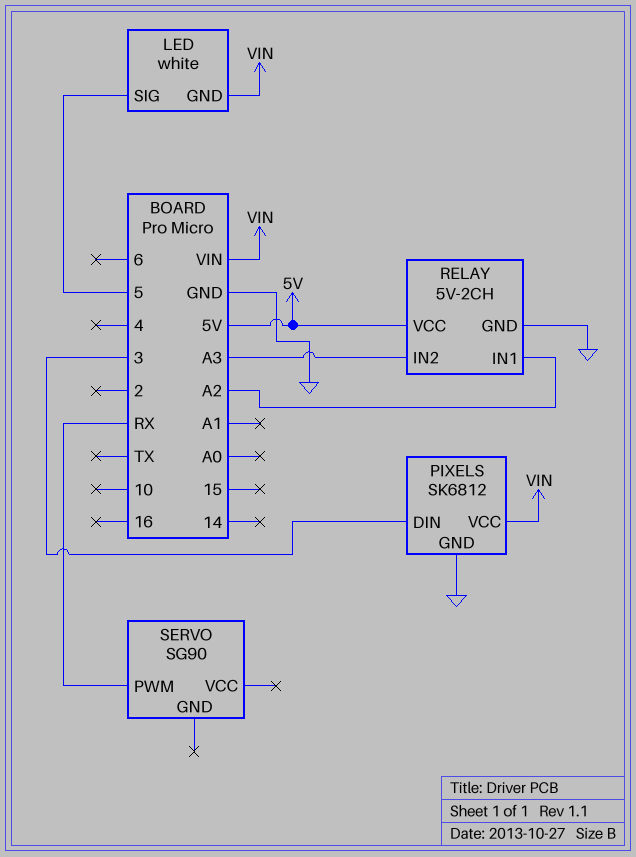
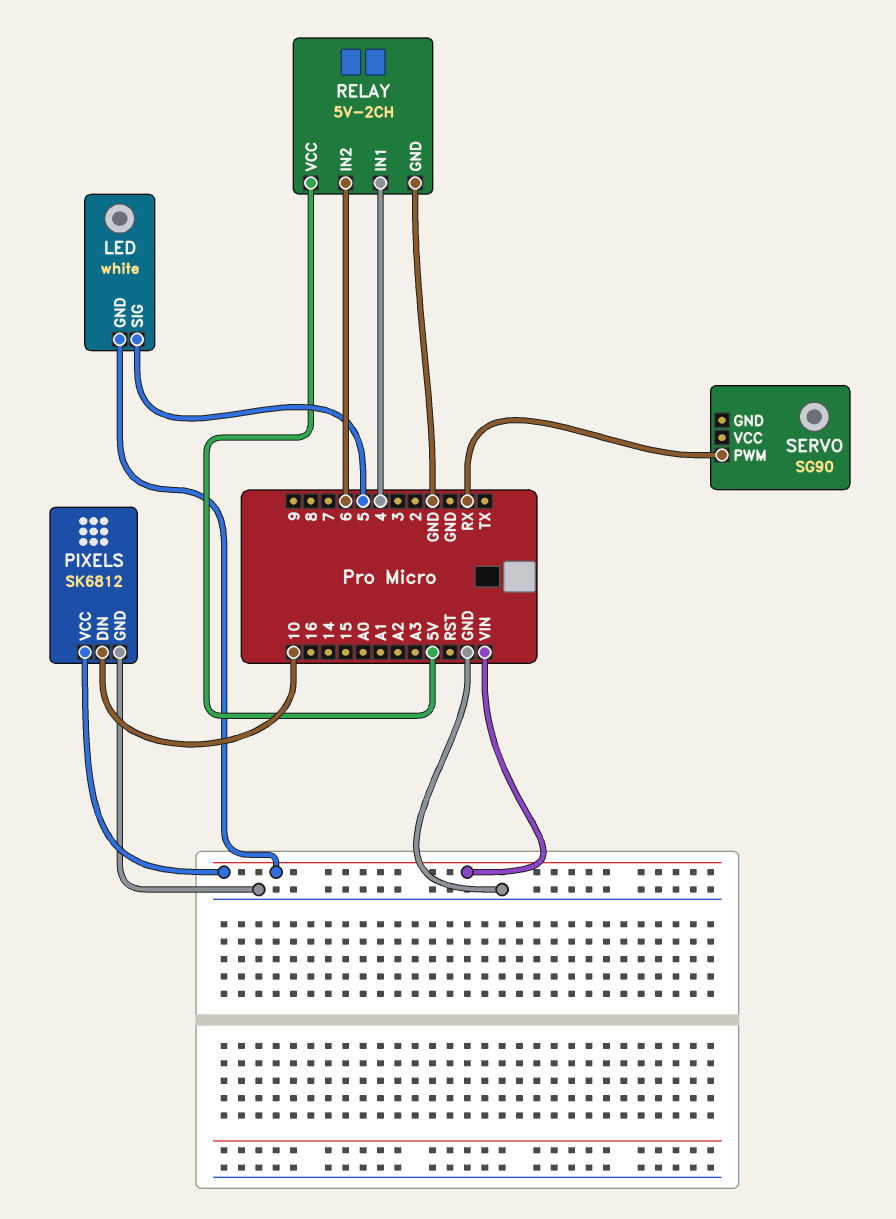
PIXELS pin DIN: 3 -> 10
RELAY pin IN1: A2 -> 4
RELAY pin IN2: A3 -> 6

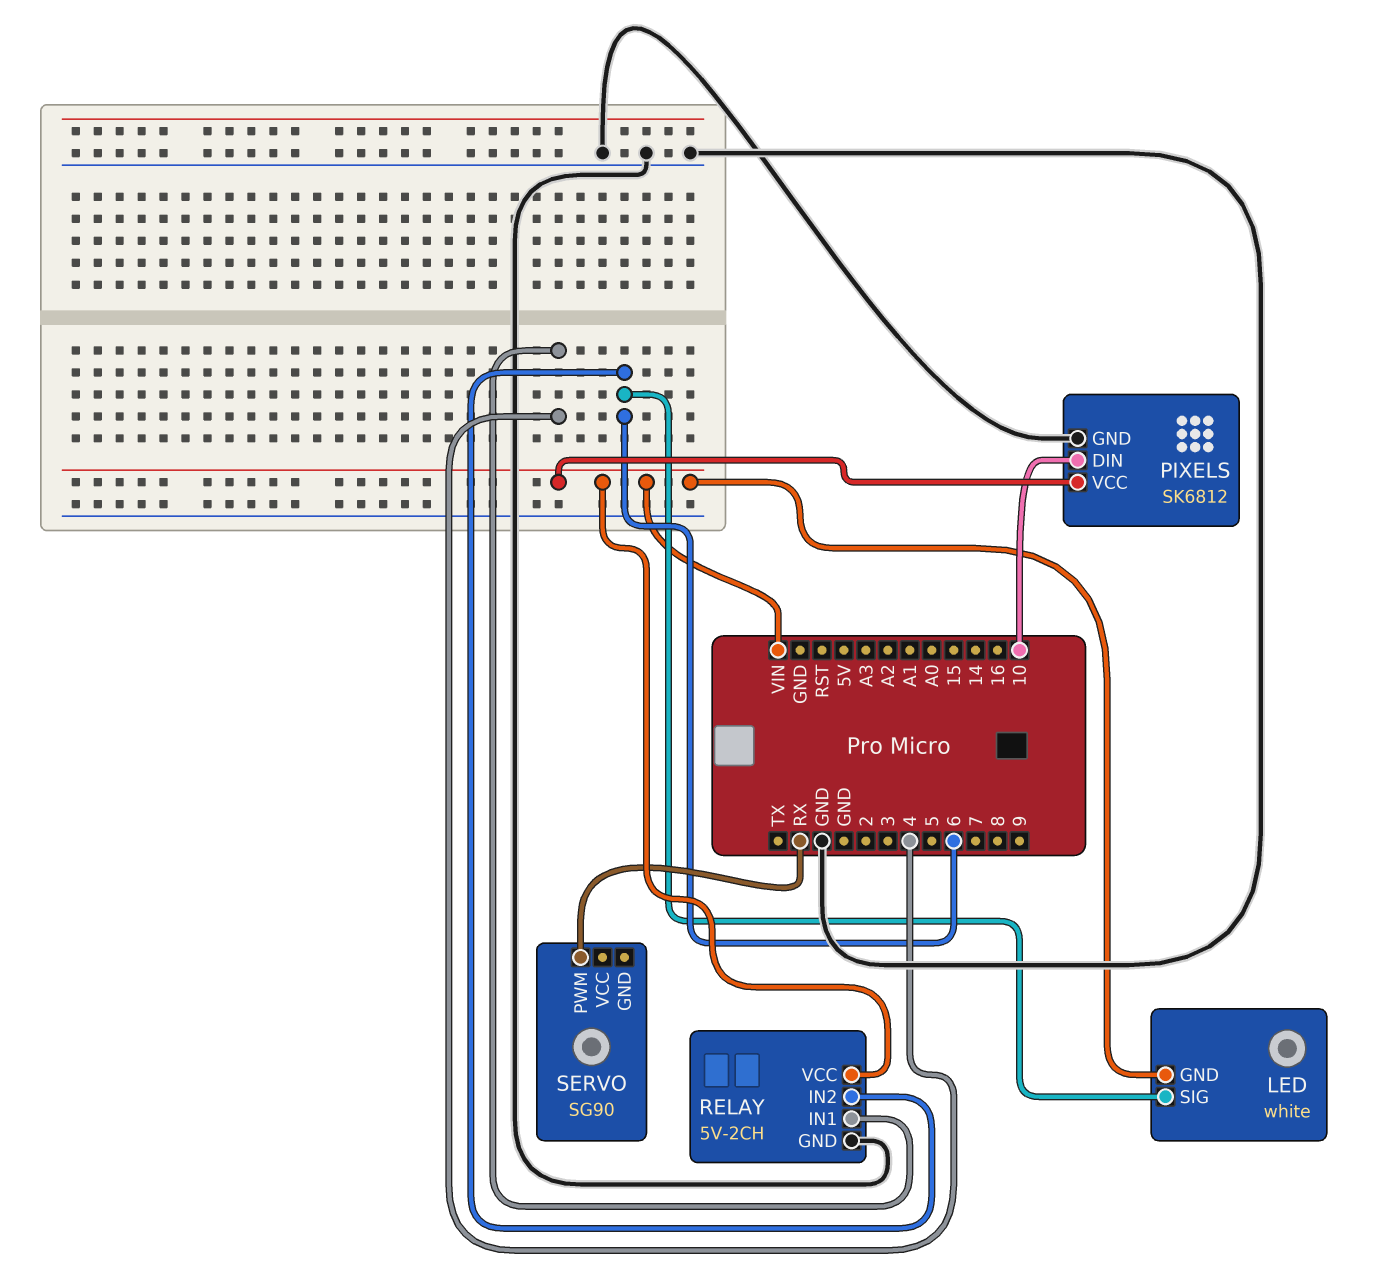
LED pin SIG: 5 -> 6
RELAY pin VCC: 5V -> VIN

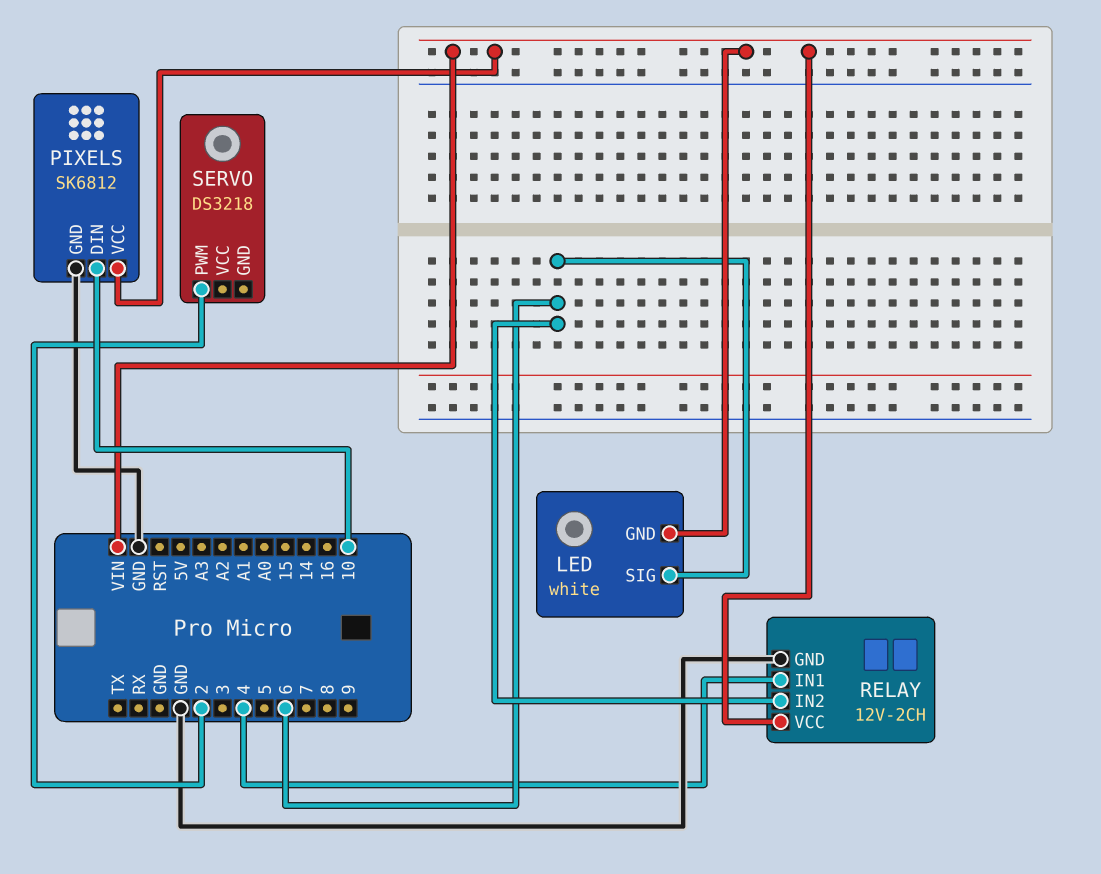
RELAY: 5V-2CH -> 12V-2CH
SERVO: SG90 -> DS3218
SERVO pin PWM: RX -> 2

